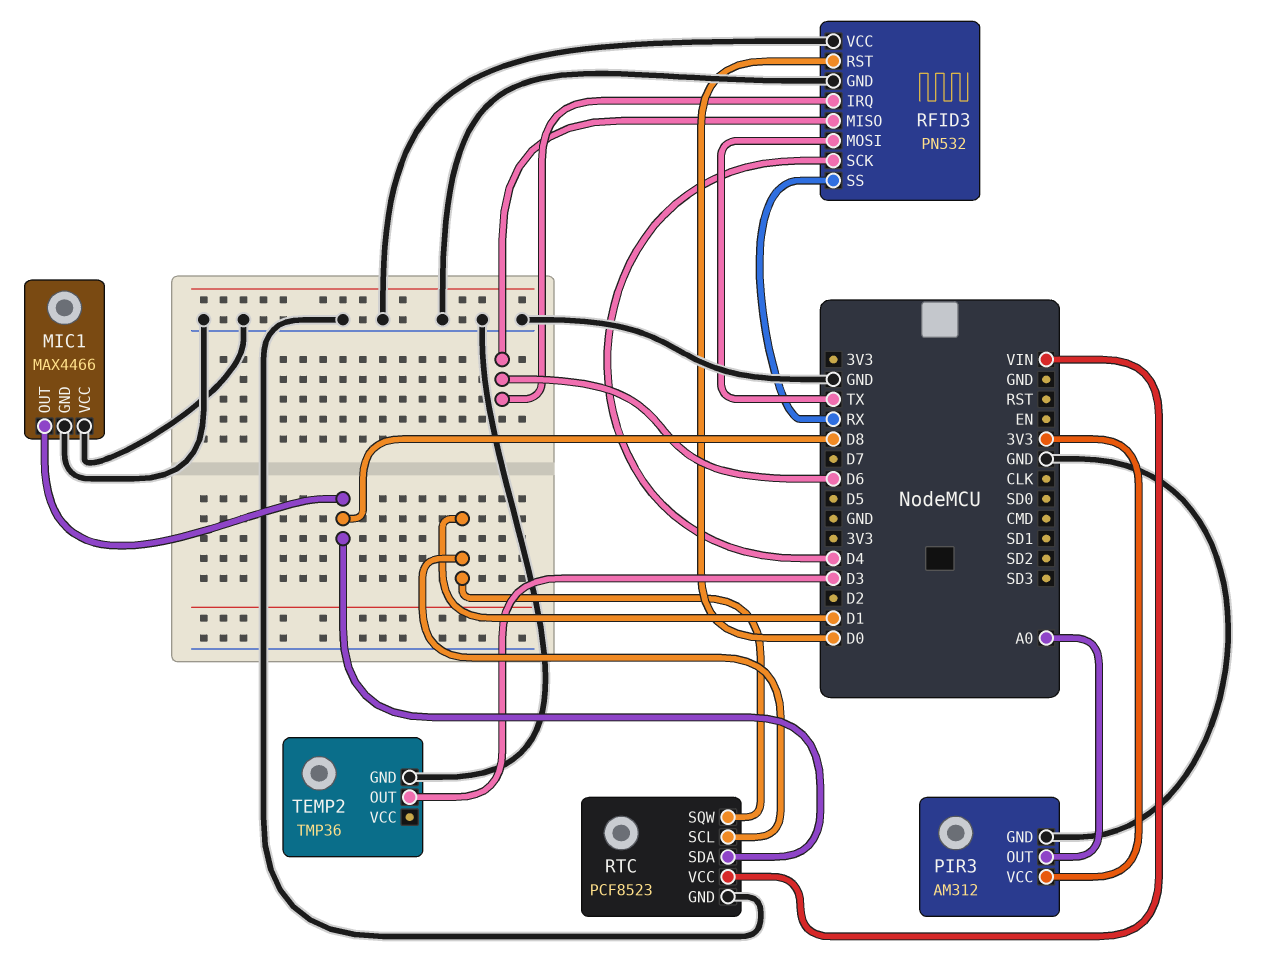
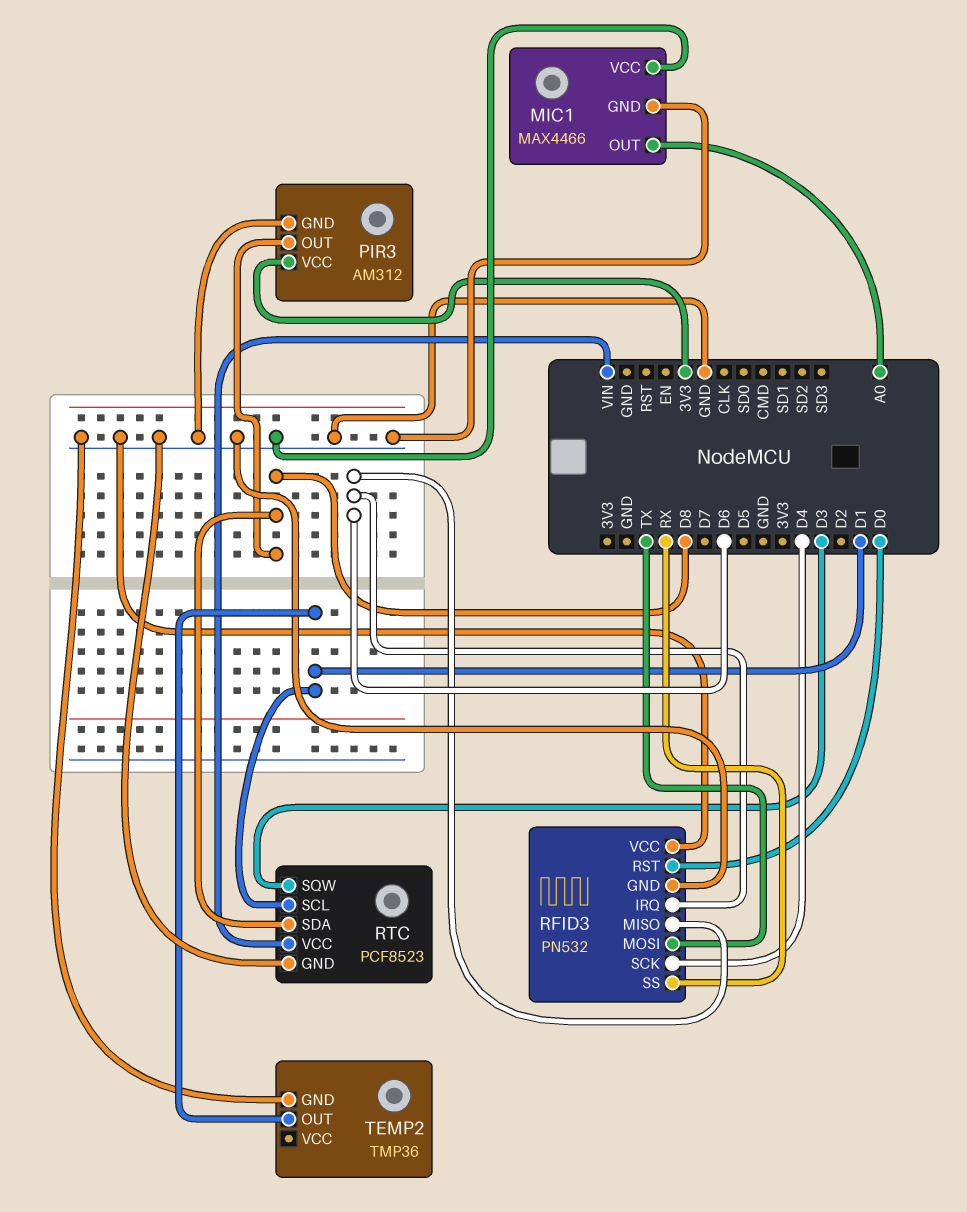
MIC1 pin OUT: D8 -> A0
PIR3 pin OUT: A0 -> D8
RTC pin SQW: D1 -> D3
TEMP2 pin OUT: D3 -> D1

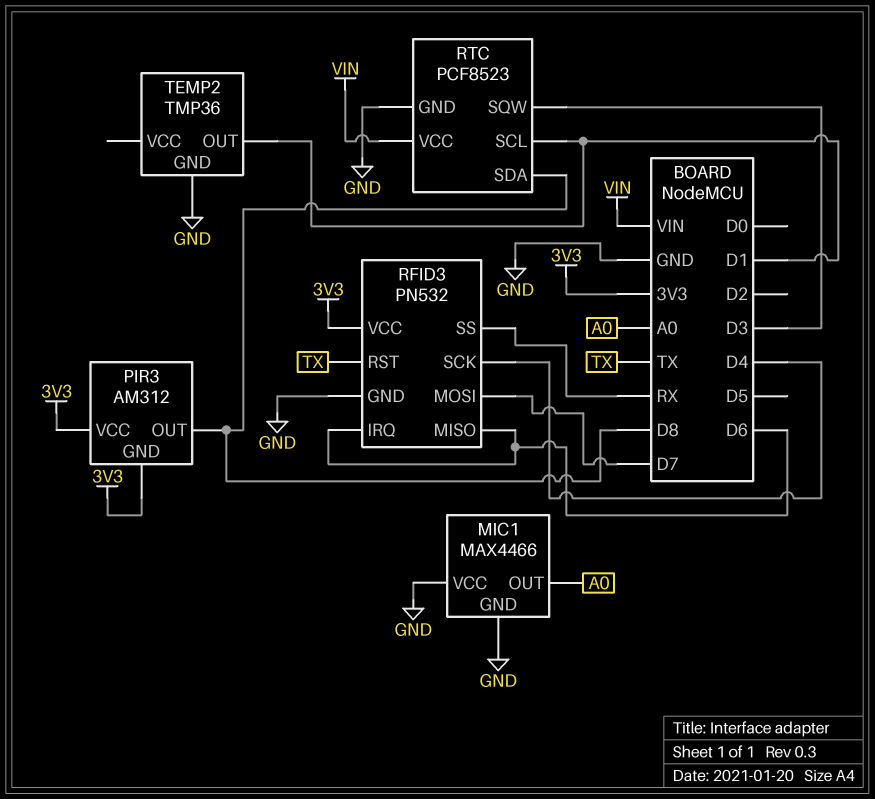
PIR3 pin GND: GND -> 3V3
RFID3 pin MOSI: TX -> D7
RFID3 pin RST: D0 -> TX
RFID3 pin VCC: GND -> 3V3

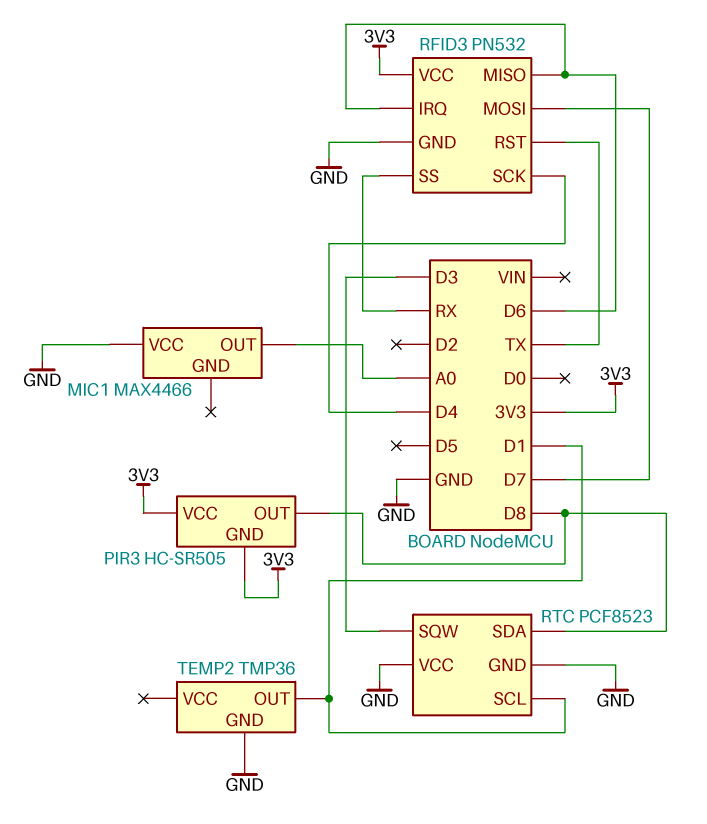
MIC1 pin GND: GND -> none
PIR3: AM312 -> HC-SR505
RTC pin VCC: VIN -> GND

